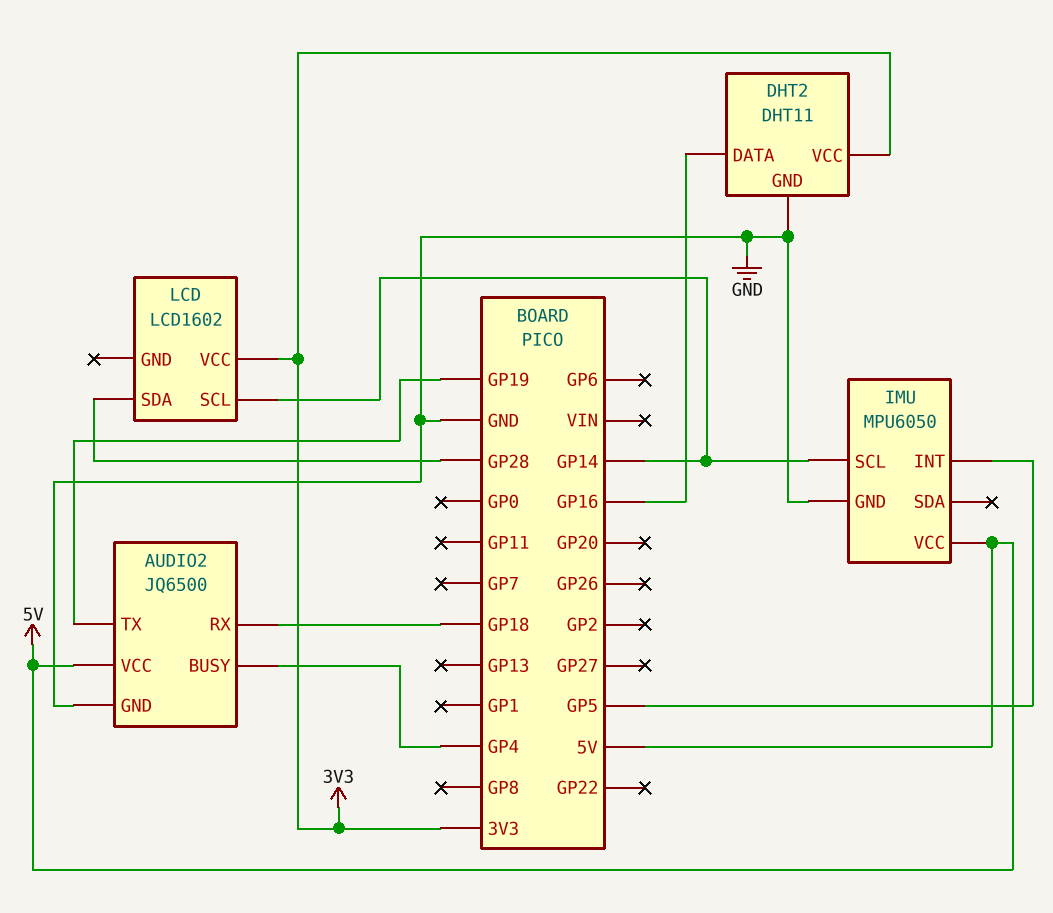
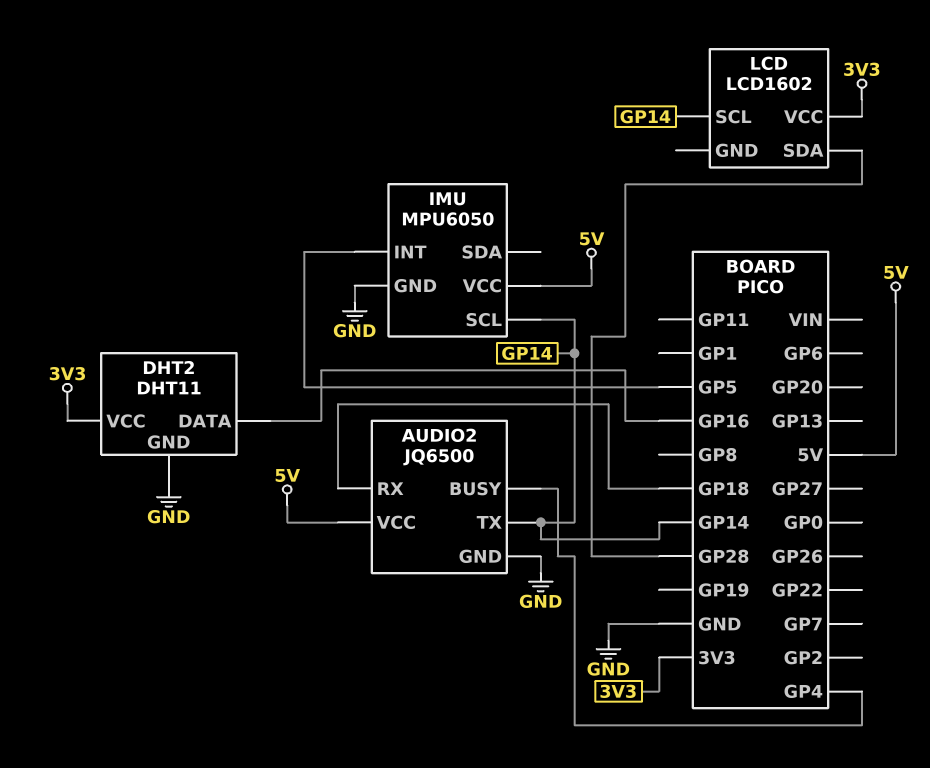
AUDIO2 pin TX: GP19 -> GP14

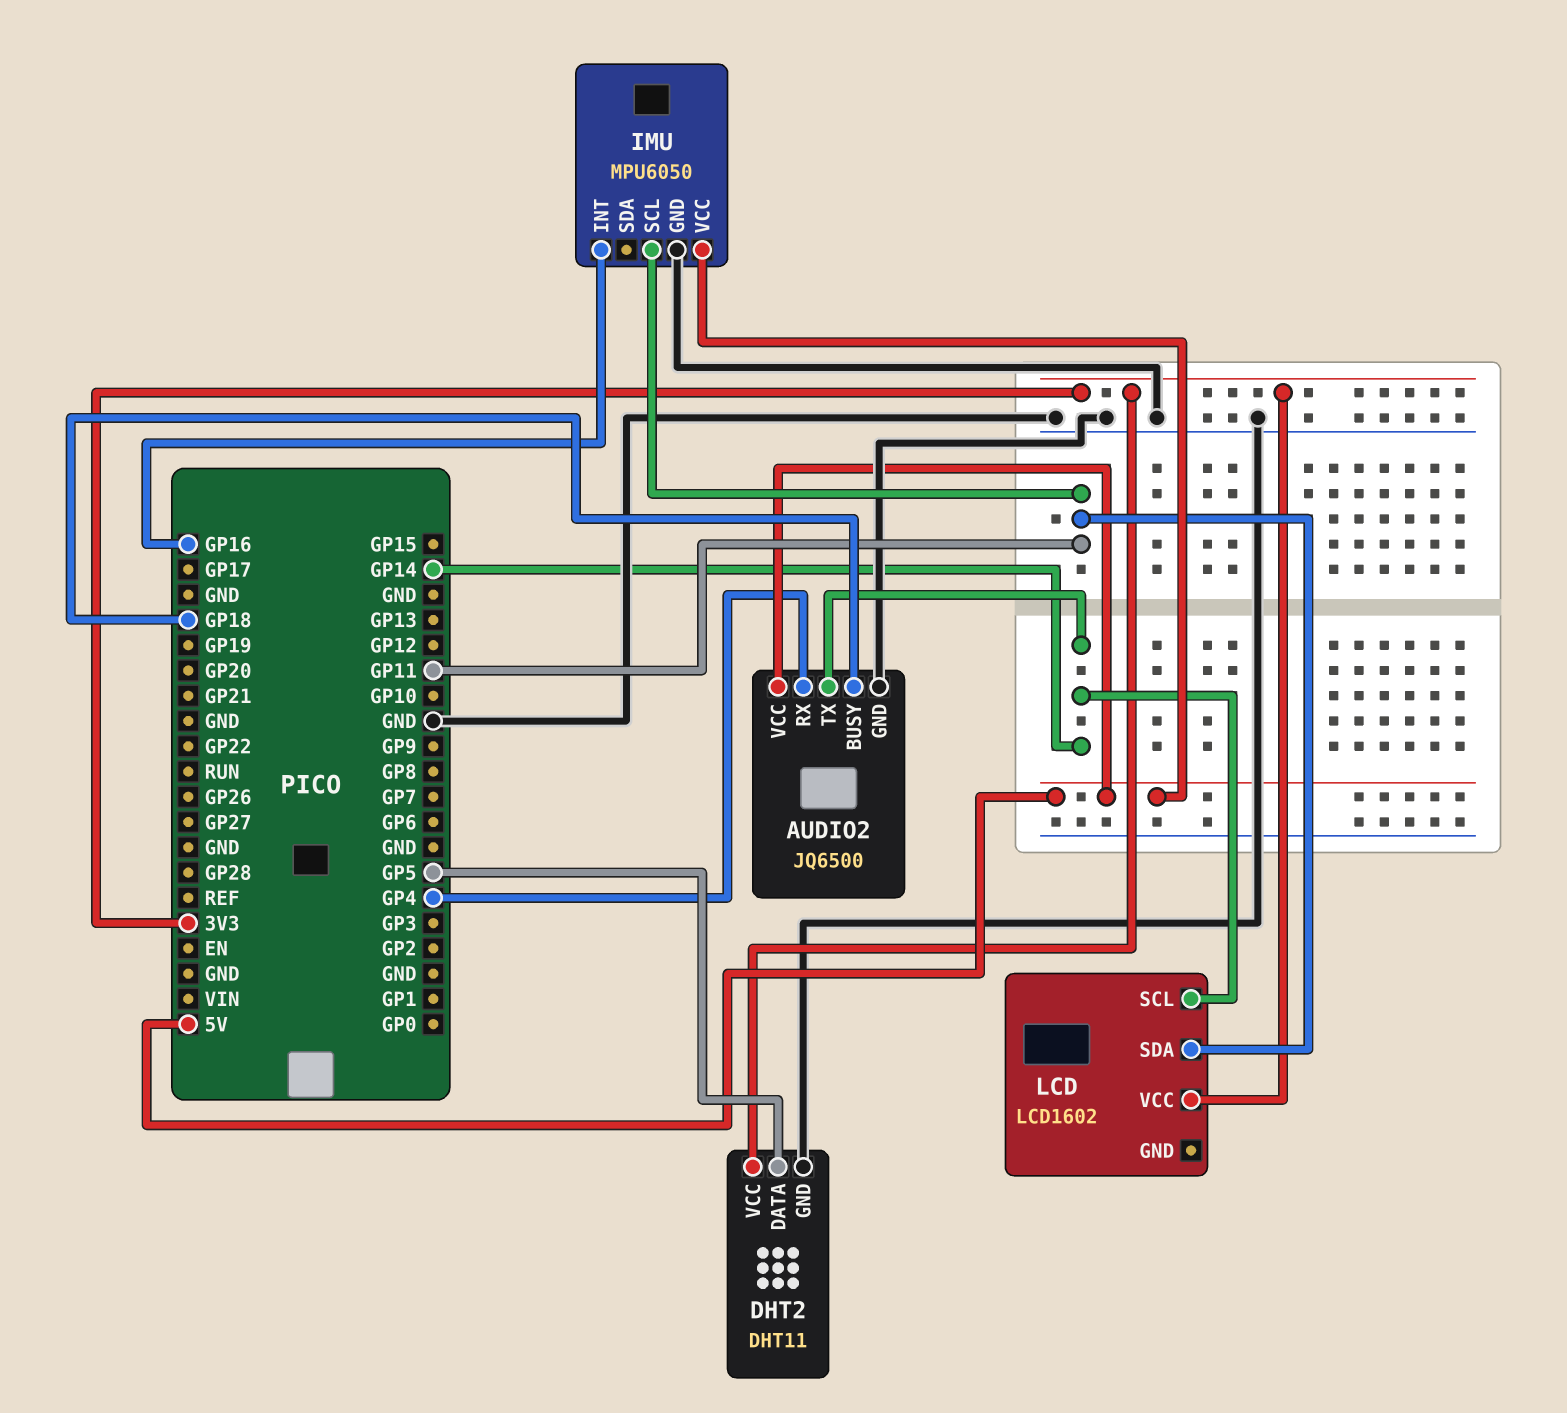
AUDIO2 pin BUSY: GP4 -> GP18
AUDIO2 pin RX: GP18 -> GP4
DHT2 pin DATA: GP16 -> GP5
IMU pin INT: GP5 -> GP16
IMU pin SCL: GP14 -> GP11
LCD pin SDA: GP28 -> GP11

